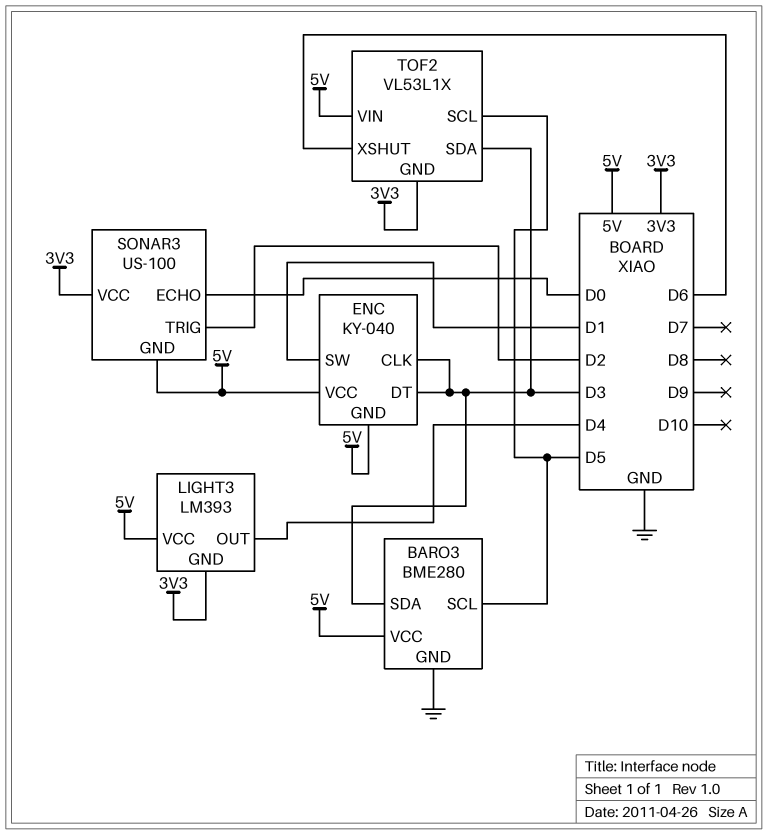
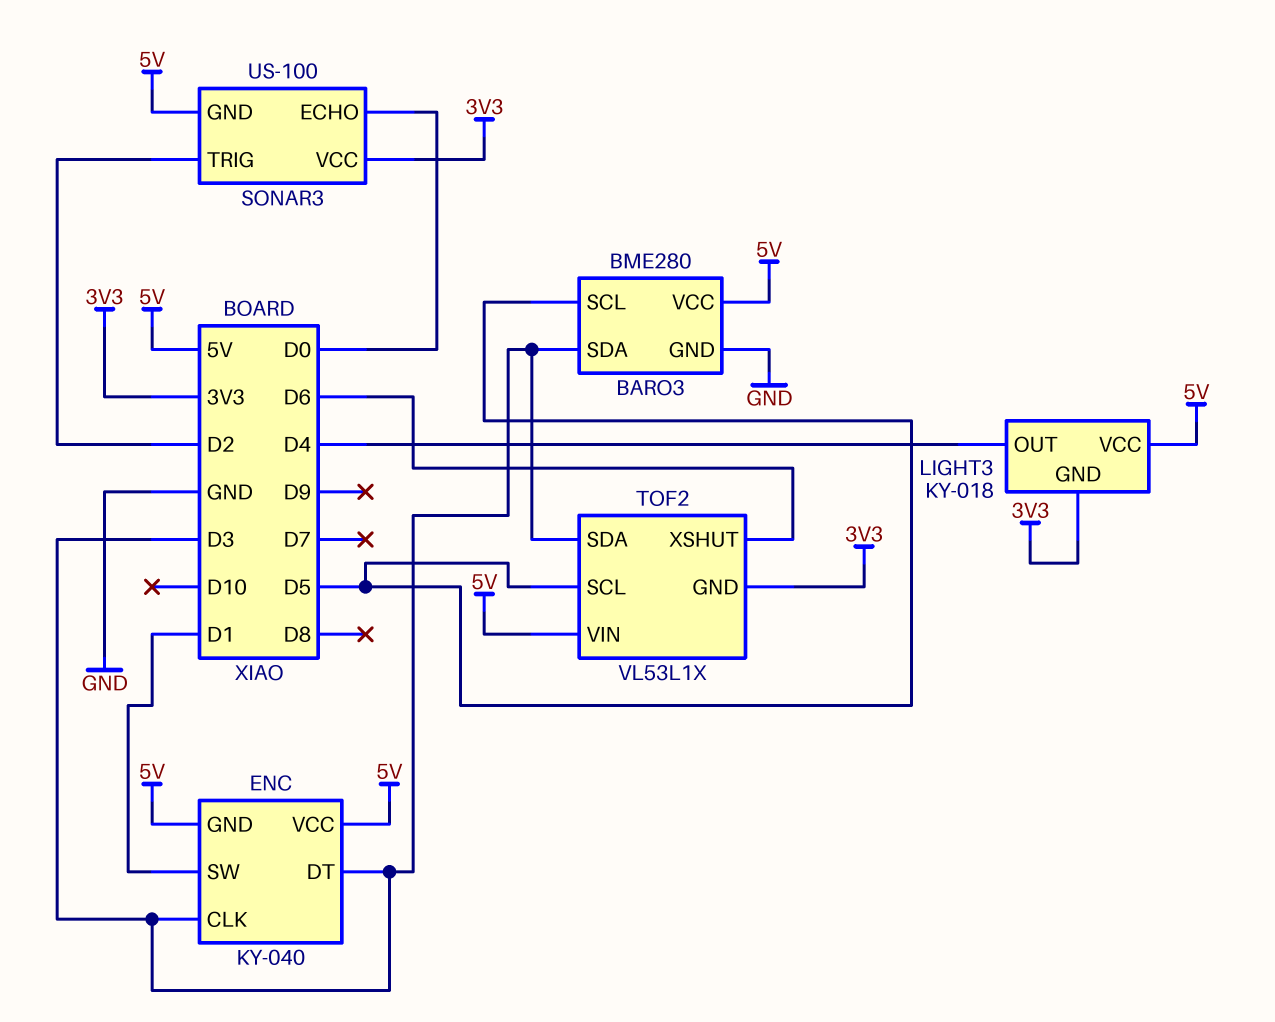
LIGHT3: LM393 -> KY-018

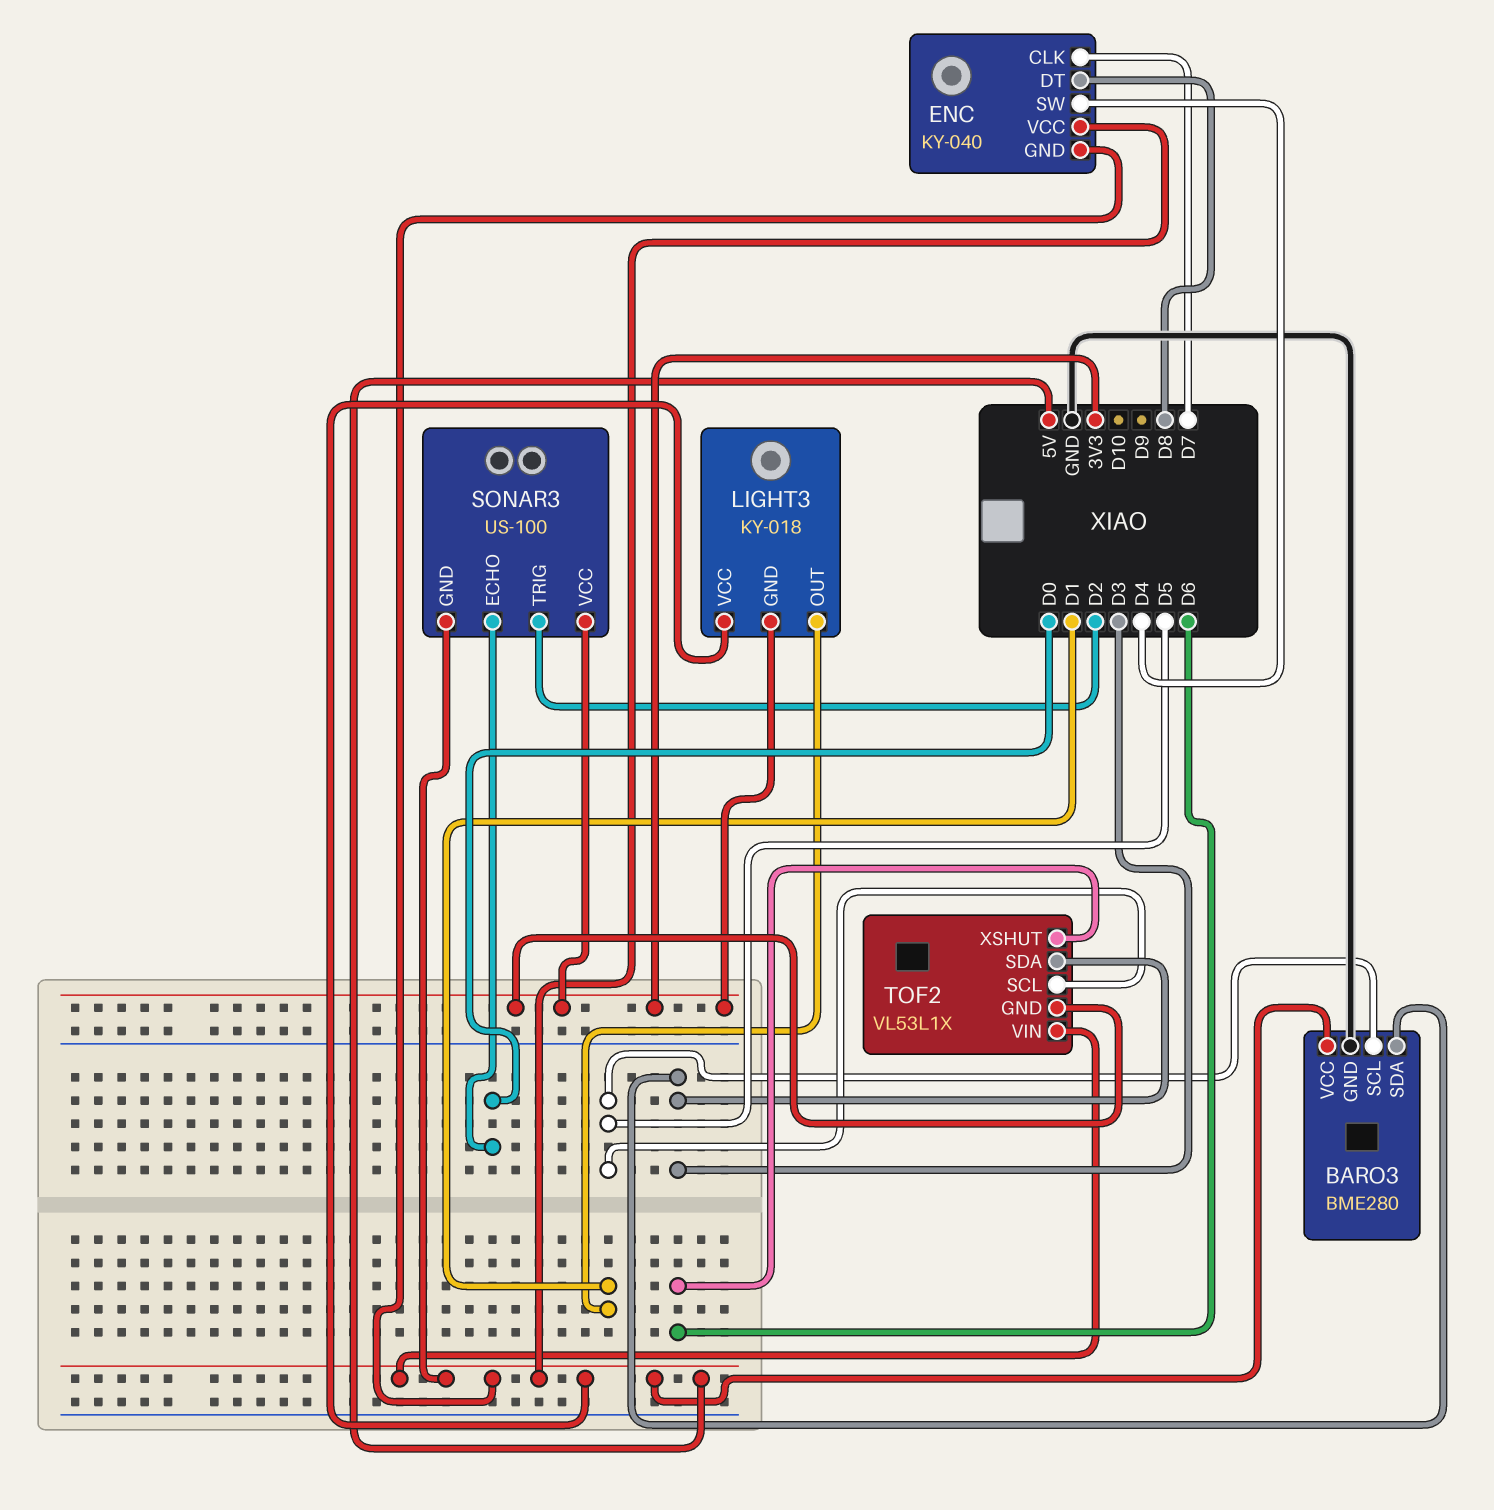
ENC pin CLK: D3 -> D7
ENC pin DT: D3 -> D8
ENC pin SW: D1 -> D4
LIGHT3 pin OUT: D4 -> D1

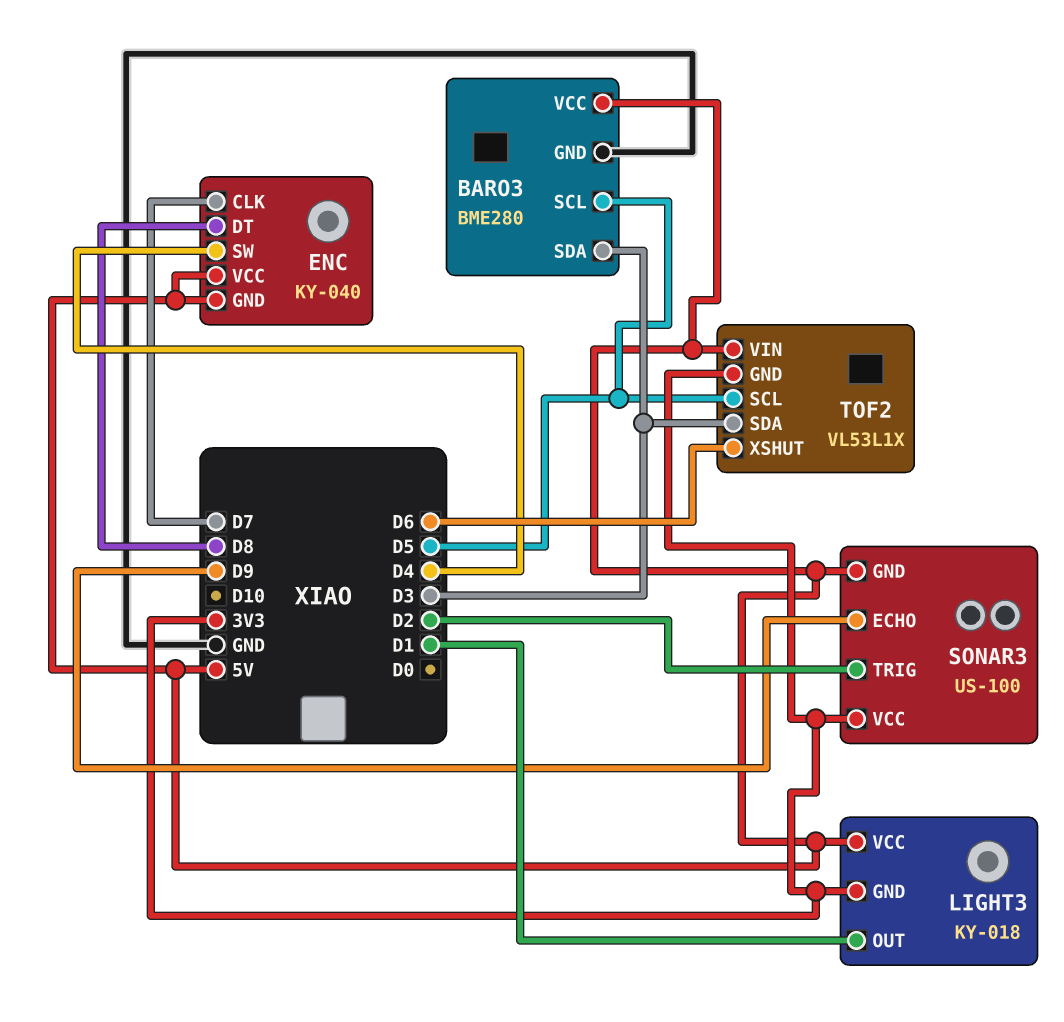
SONAR3 pin ECHO: D0 -> D9

